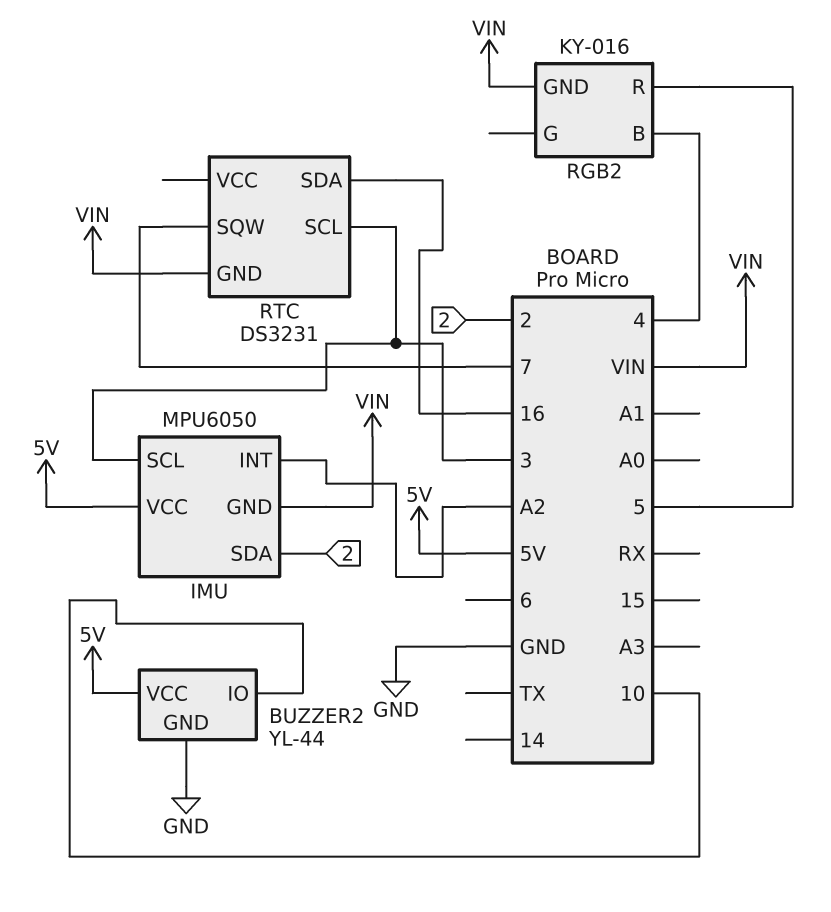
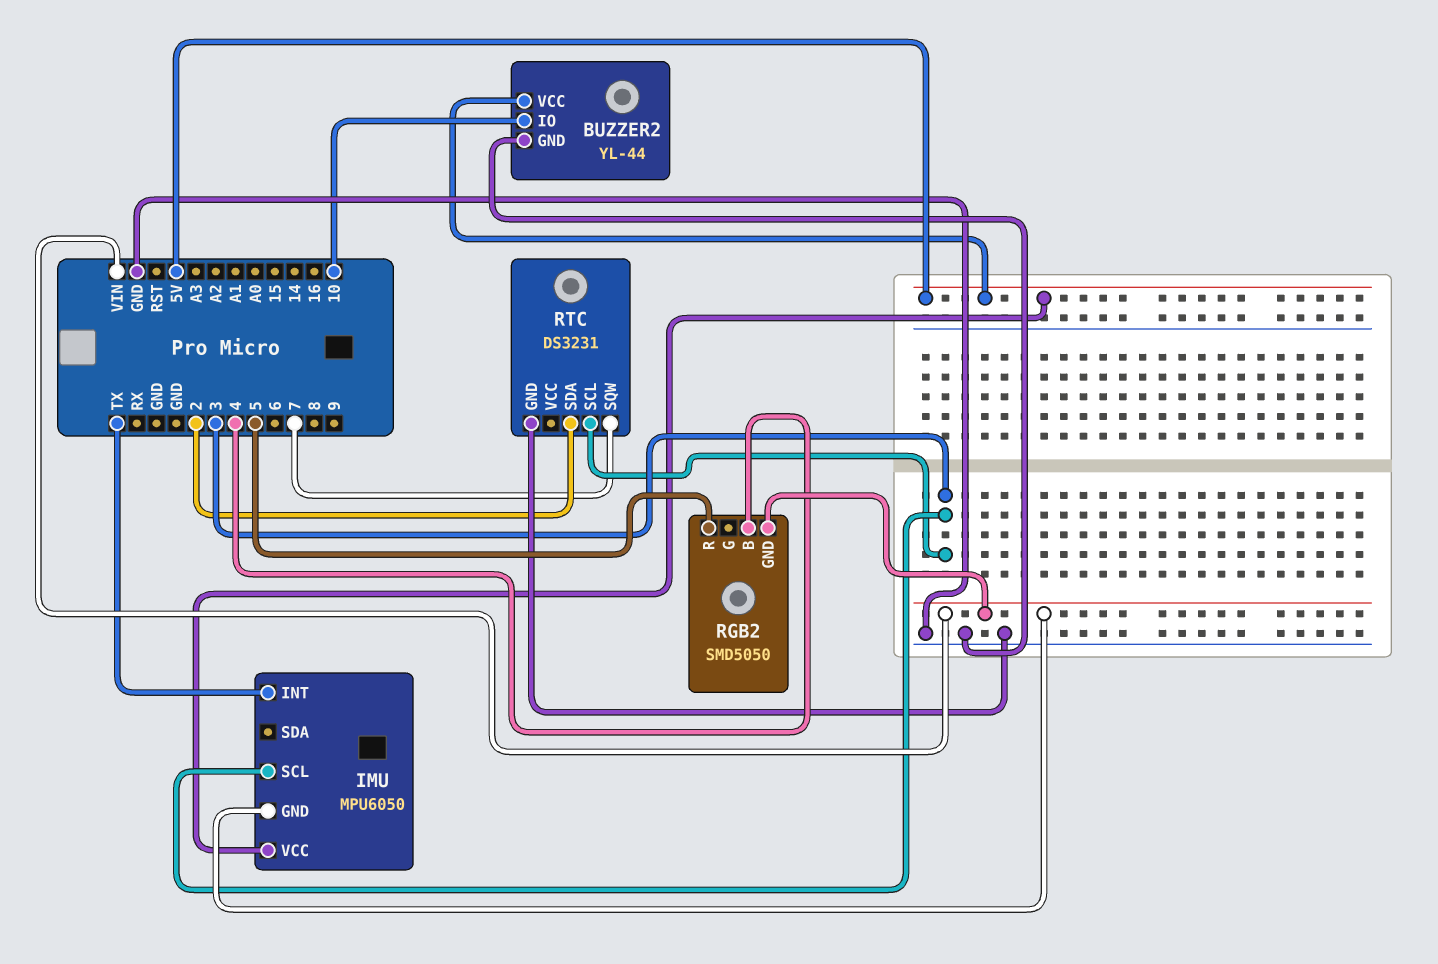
IMU pin INT: A2 -> TX
IMU pin SDA: 2 -> none
RGB2: KY-016 -> SMD5050
RTC pin GND: VIN -> GND
RTC pin SDA: 16 -> 2

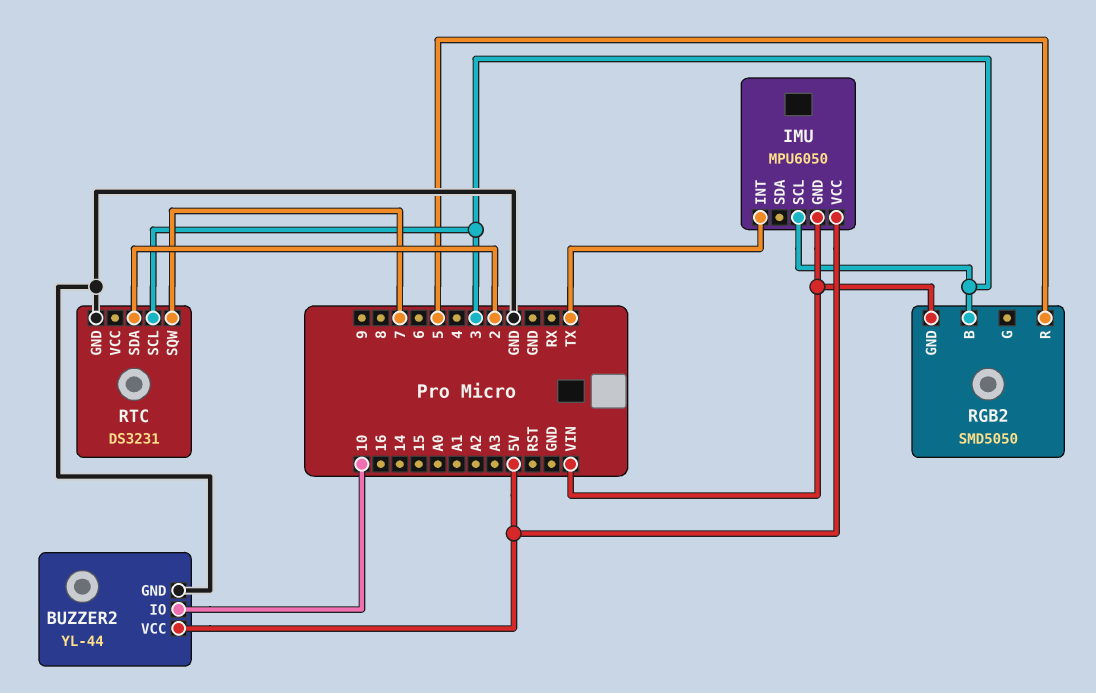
RGB2 pin B: 4 -> 3

